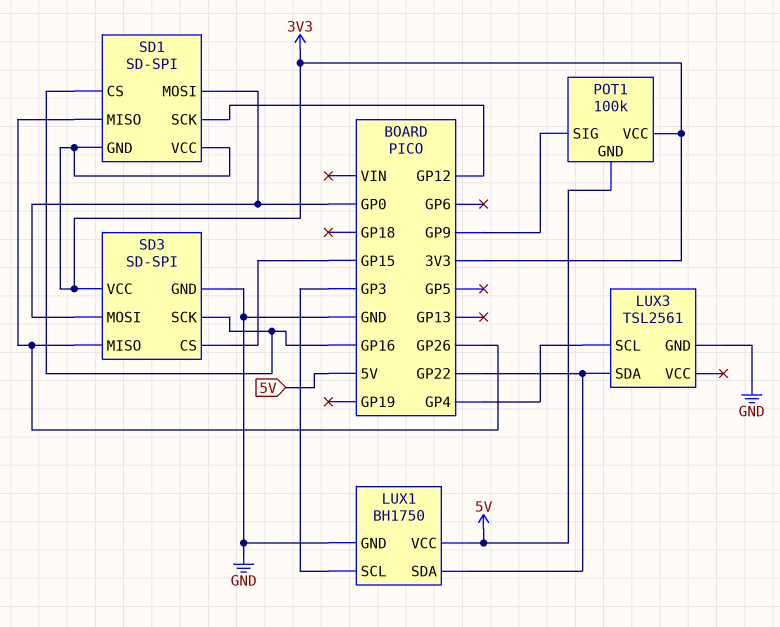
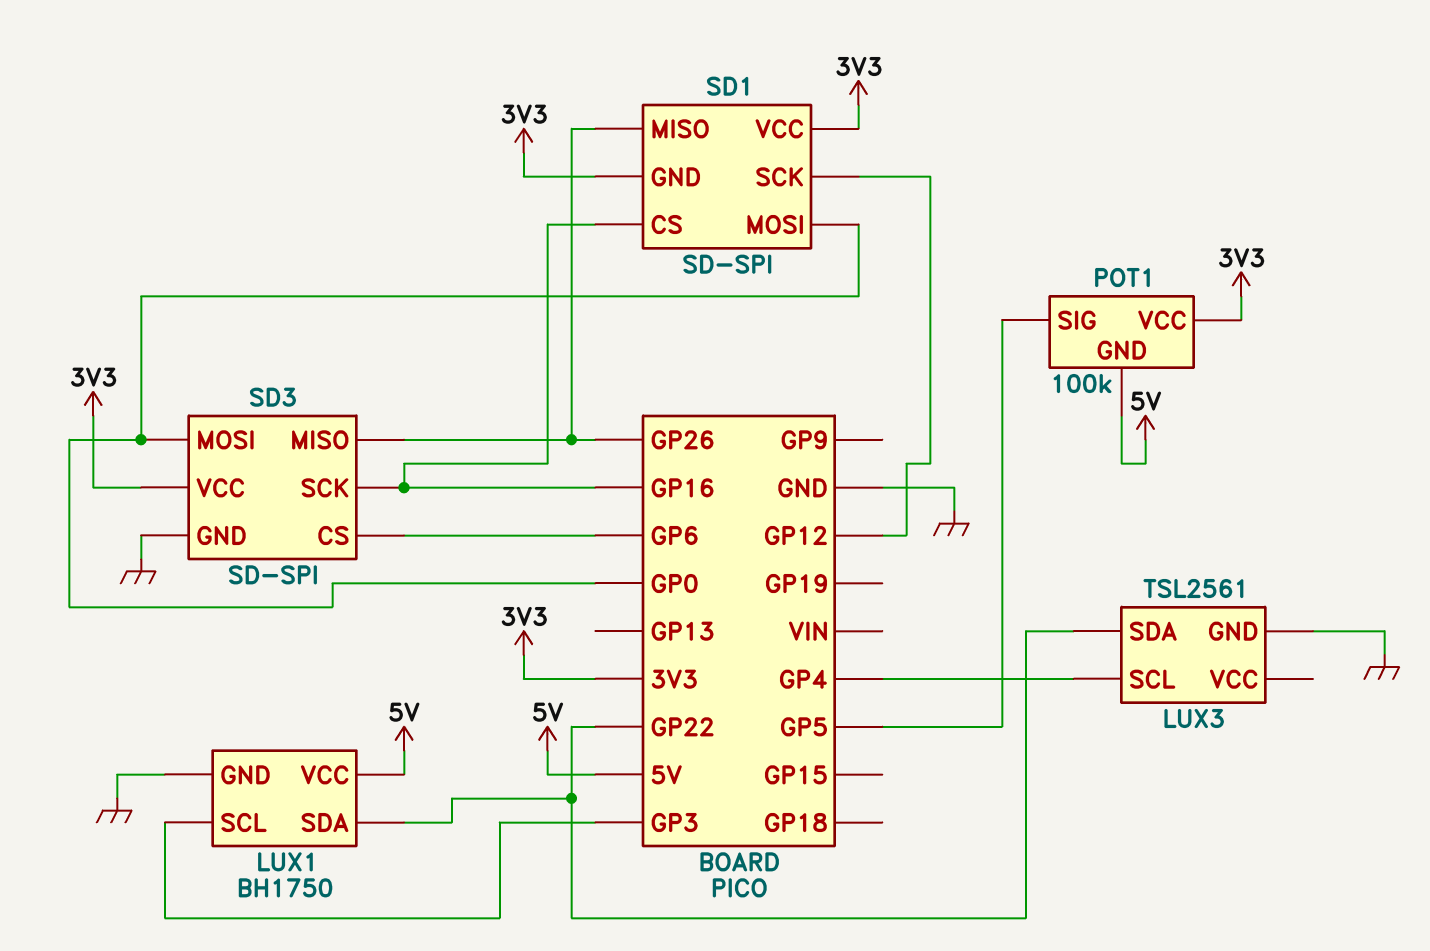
POT1 pin SIG: GP9 -> GP5
SD3 pin CS: GP15 -> GP6

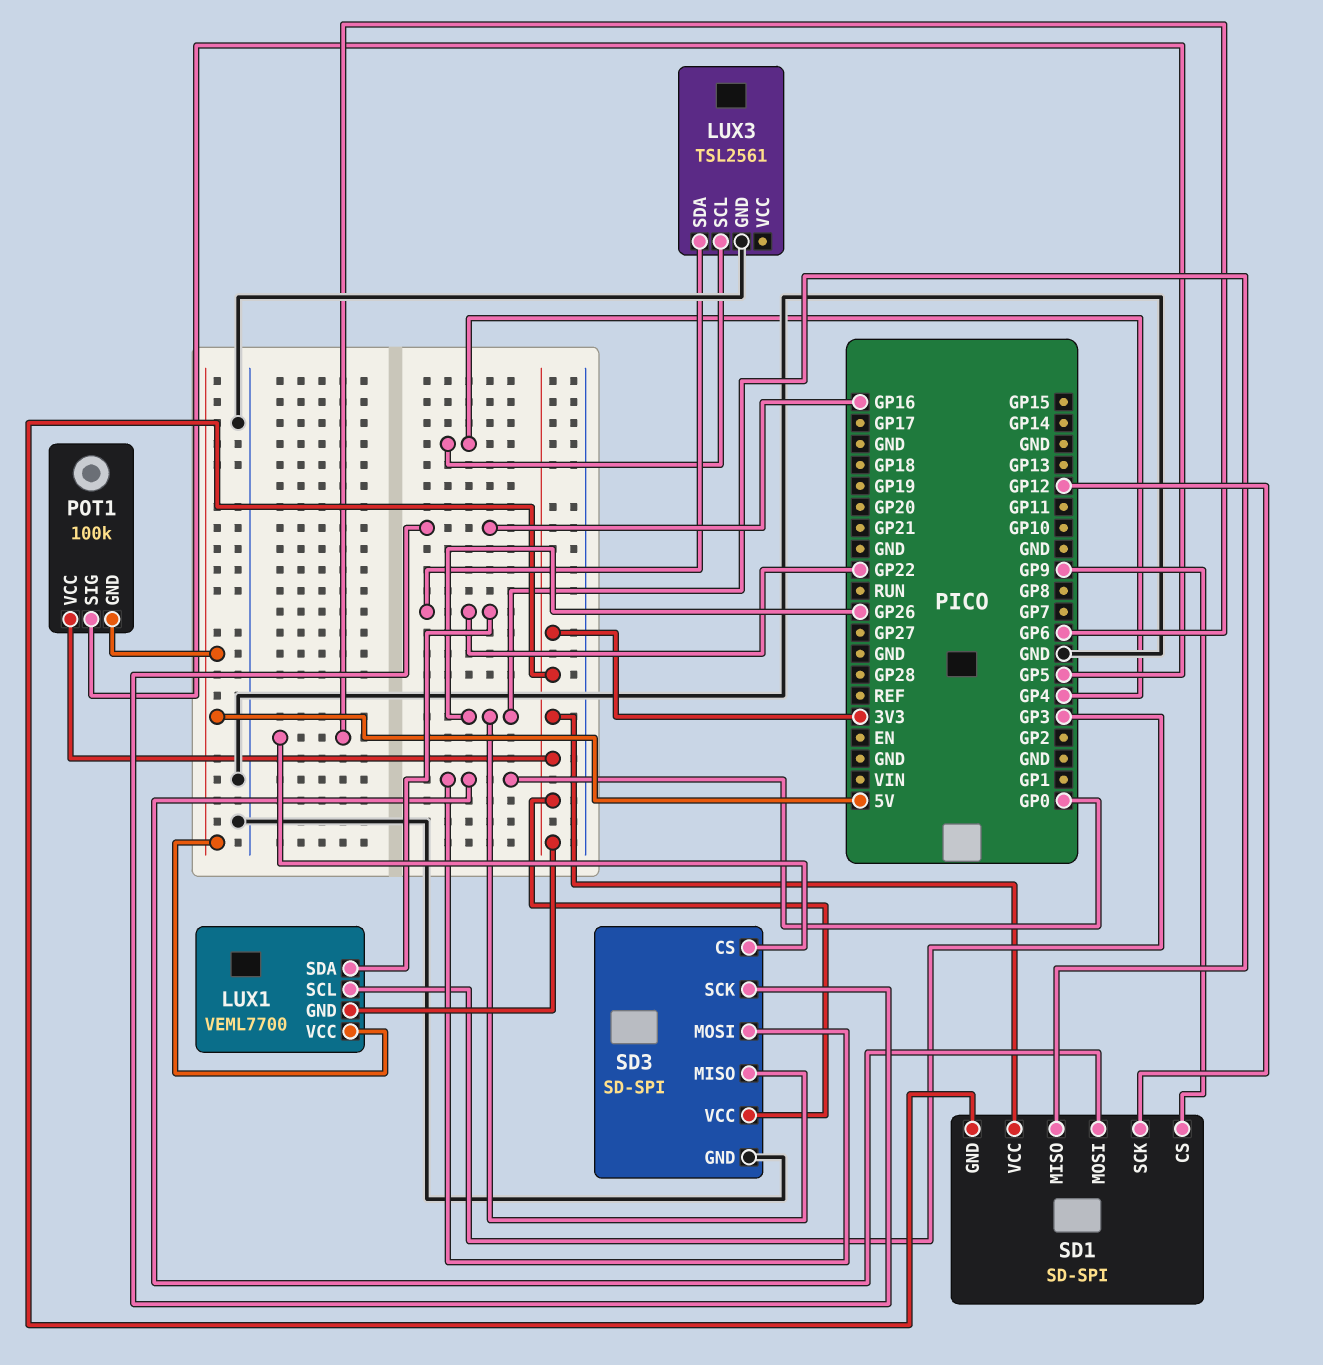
LUX1: BH1750 -> VEML7700
LUX1 pin GND: GND -> 3V3
SD1 pin CS: GP16 -> GP9

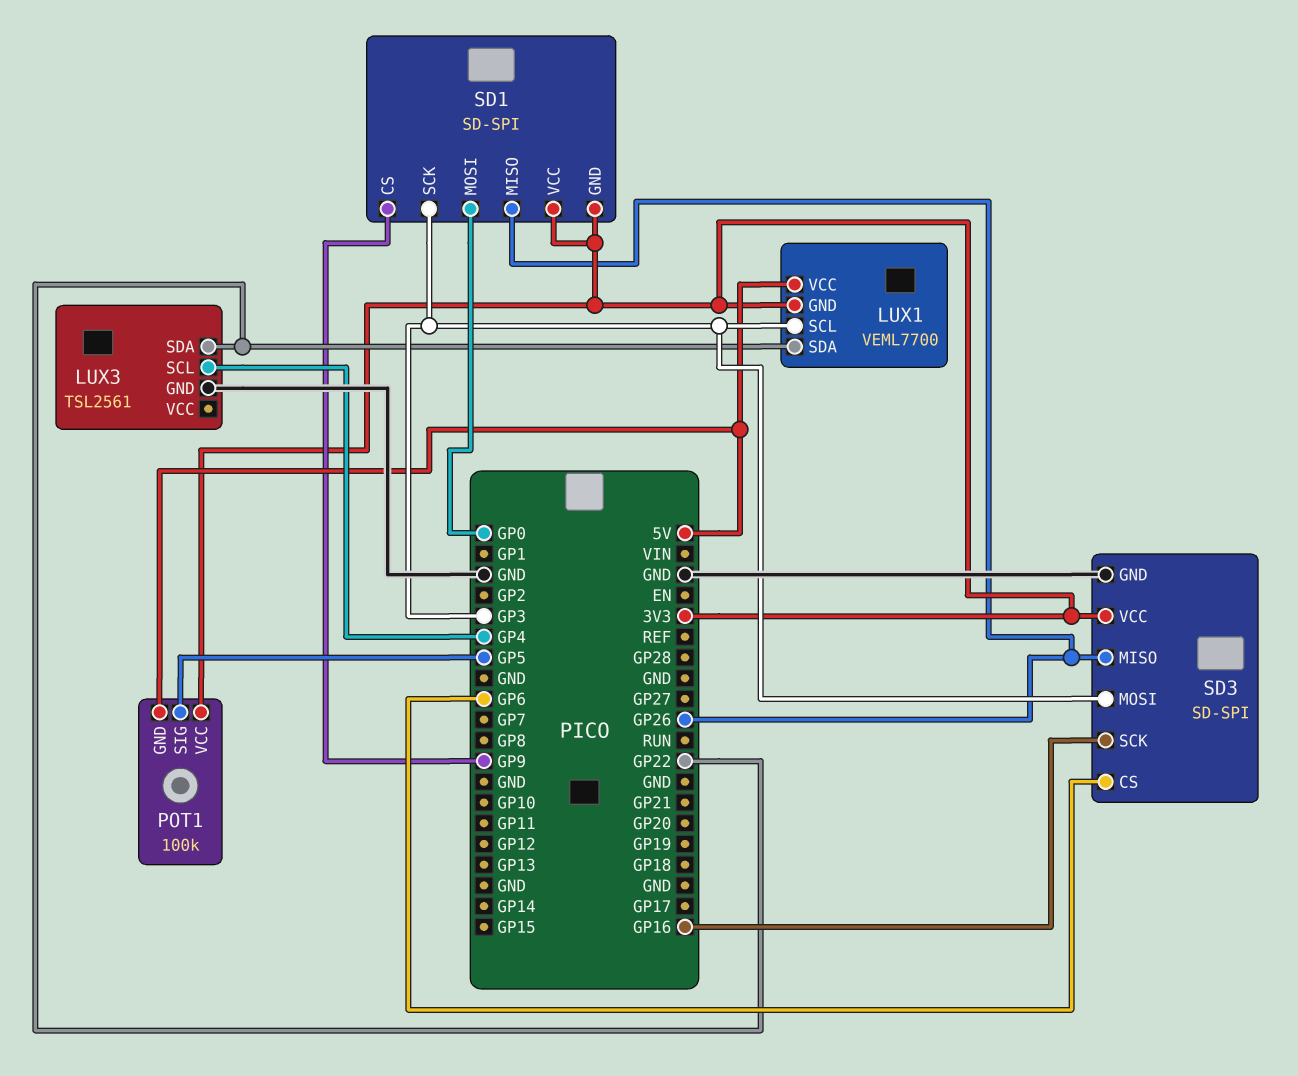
SD1 pin SCK: GP12 -> GP3
SD3 pin MOSI: GP0 -> GP3

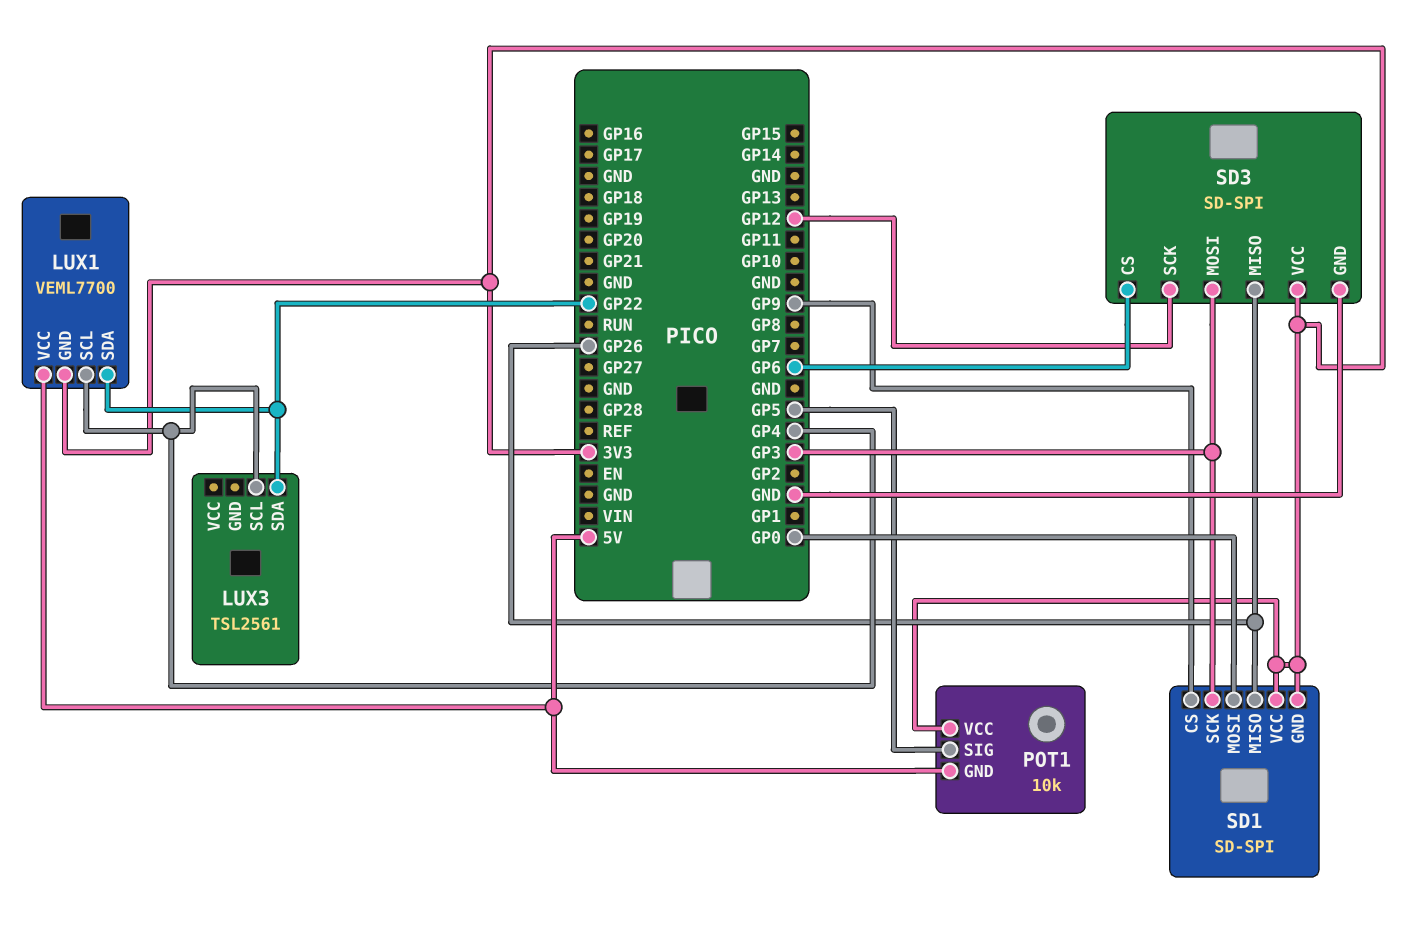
LUX1 pin SCL: GP3 -> GP4
LUX3 pin GND: GND -> none
POT1: 100k -> 10k
SD3 pin SCK: GP16 -> GP12

